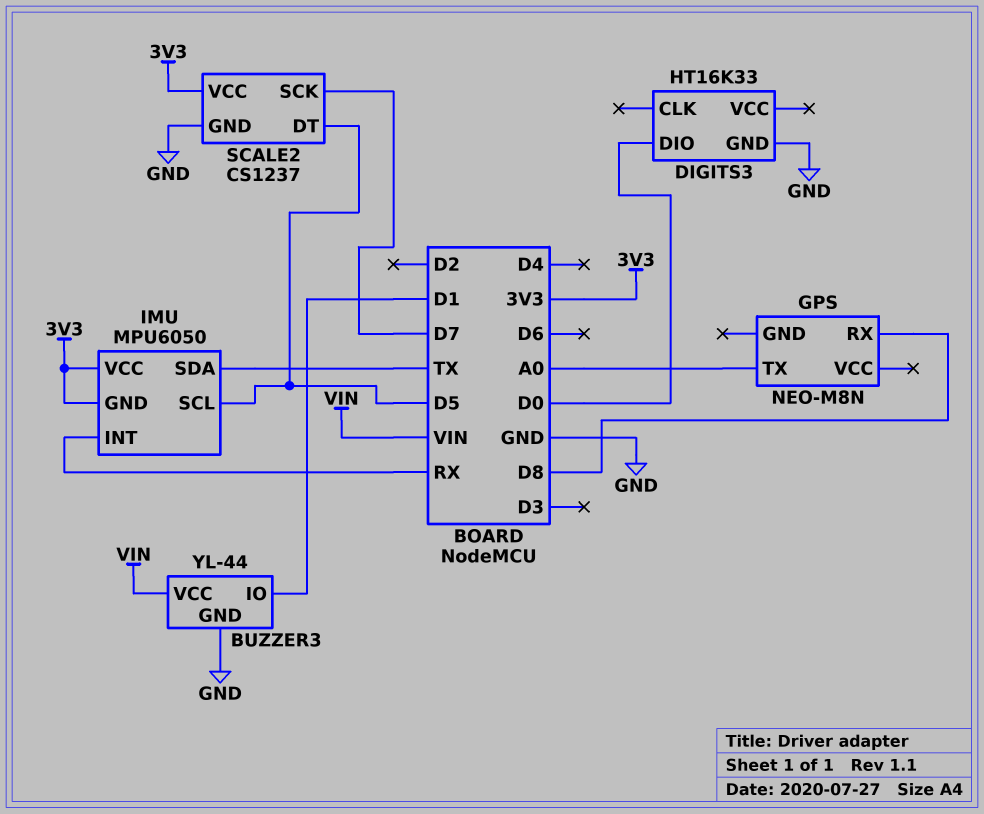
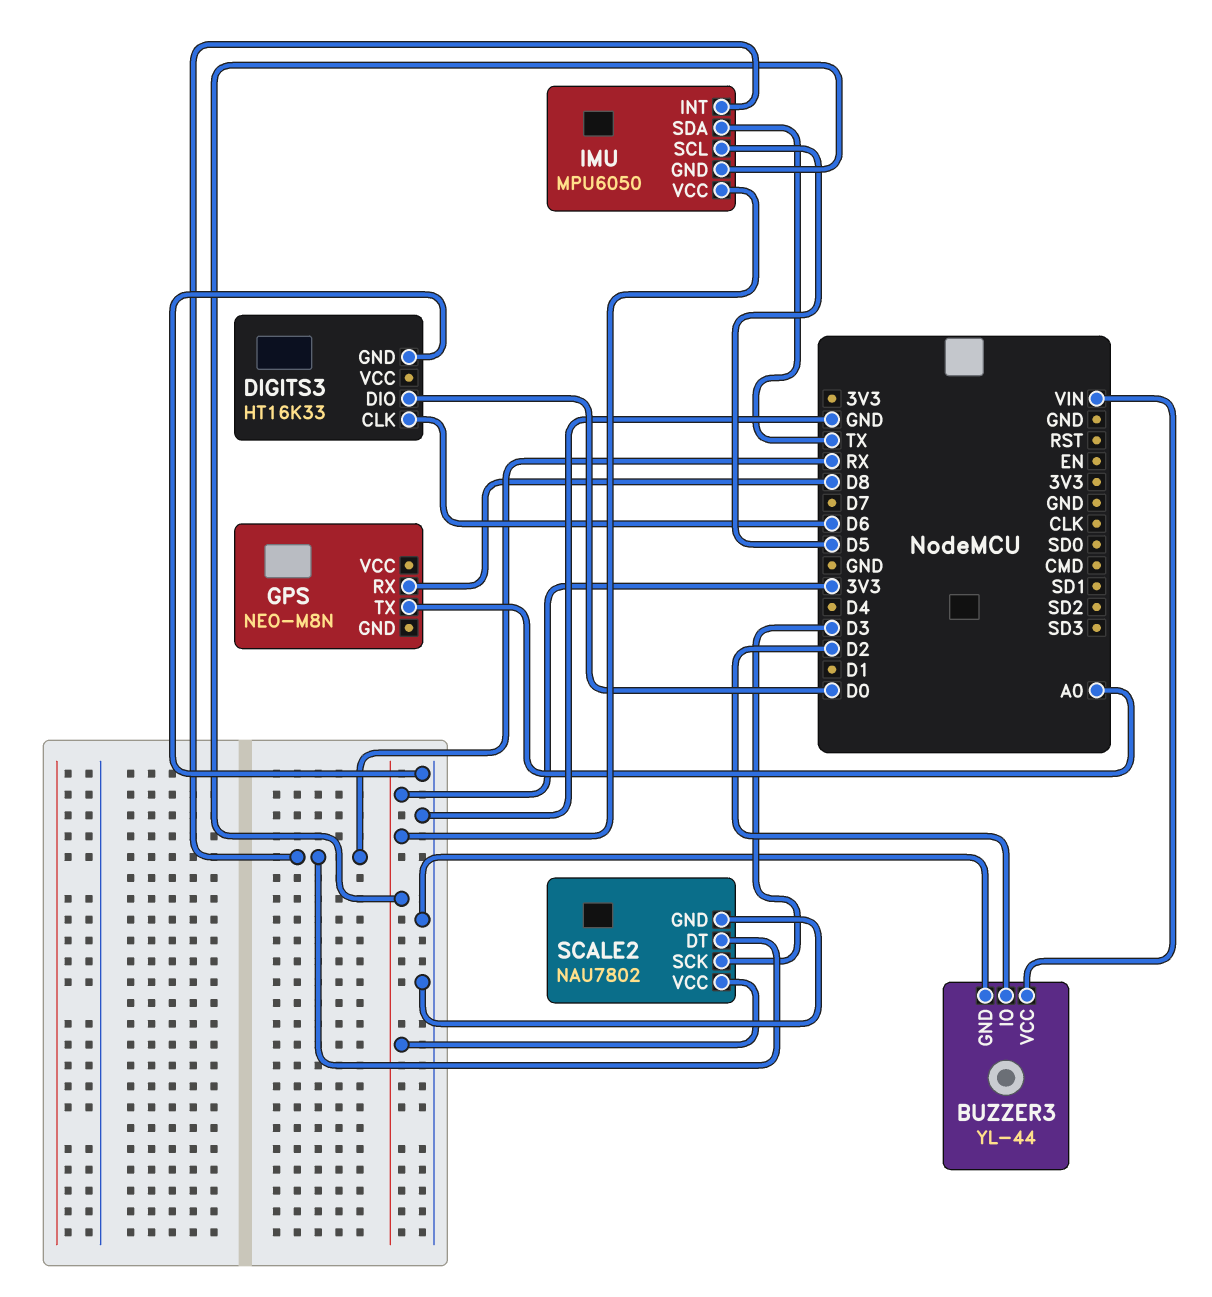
BUZZER3 pin IO: D1 -> D2
DIGITS3 pin CLK: none -> D6
SCALE2: CS1237 -> NAU7802
SCALE2 pin DT: D5 -> RX
SCALE2 pin SCK: D7 -> D3

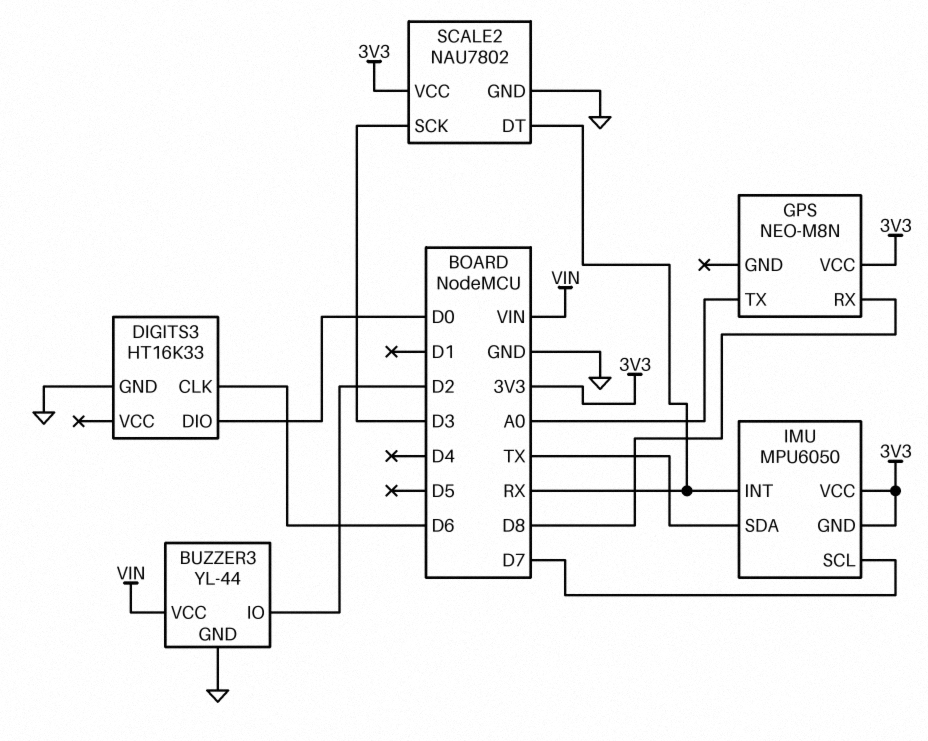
GPS pin VCC: none -> 3V3
IMU pin SCL: D5 -> D7

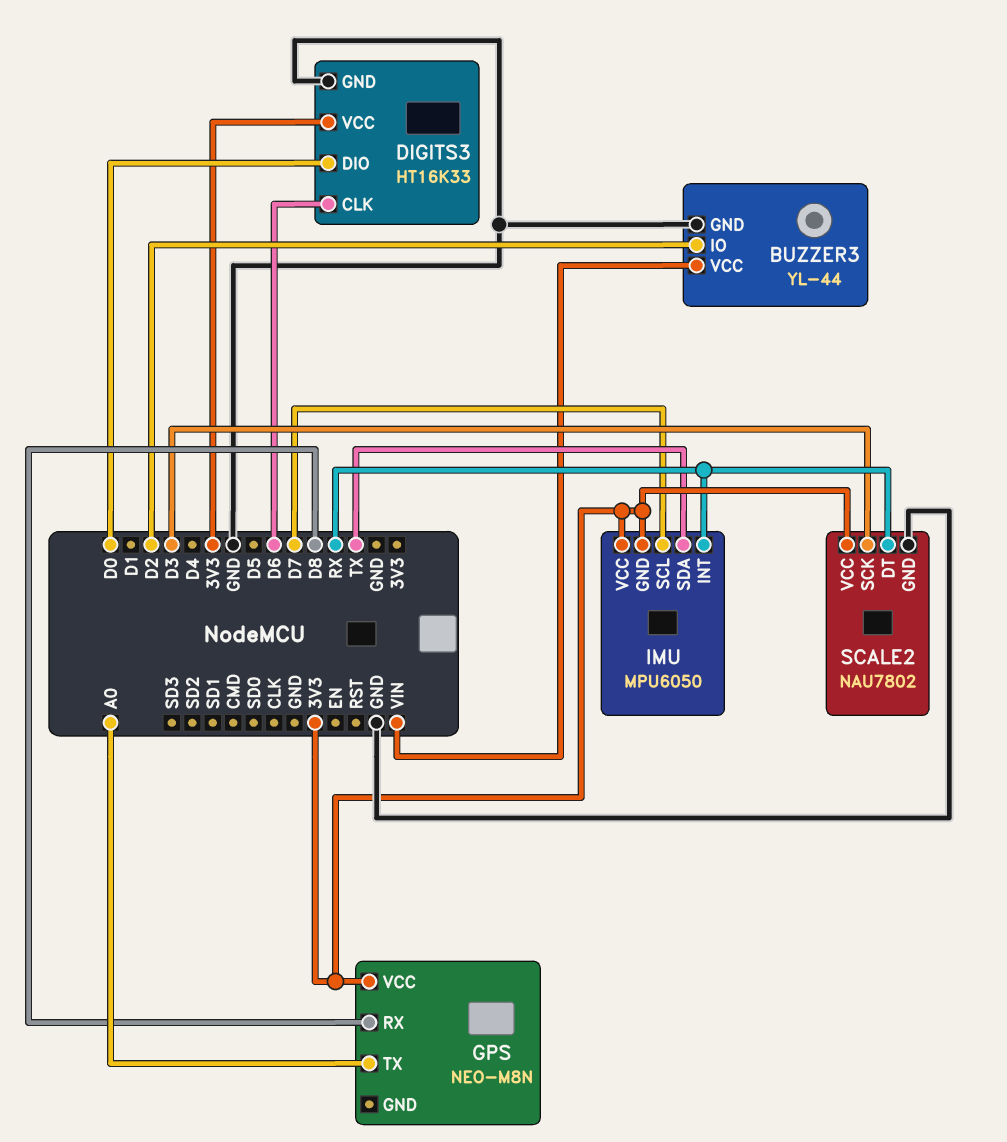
DIGITS3 pin VCC: none -> 3V3

